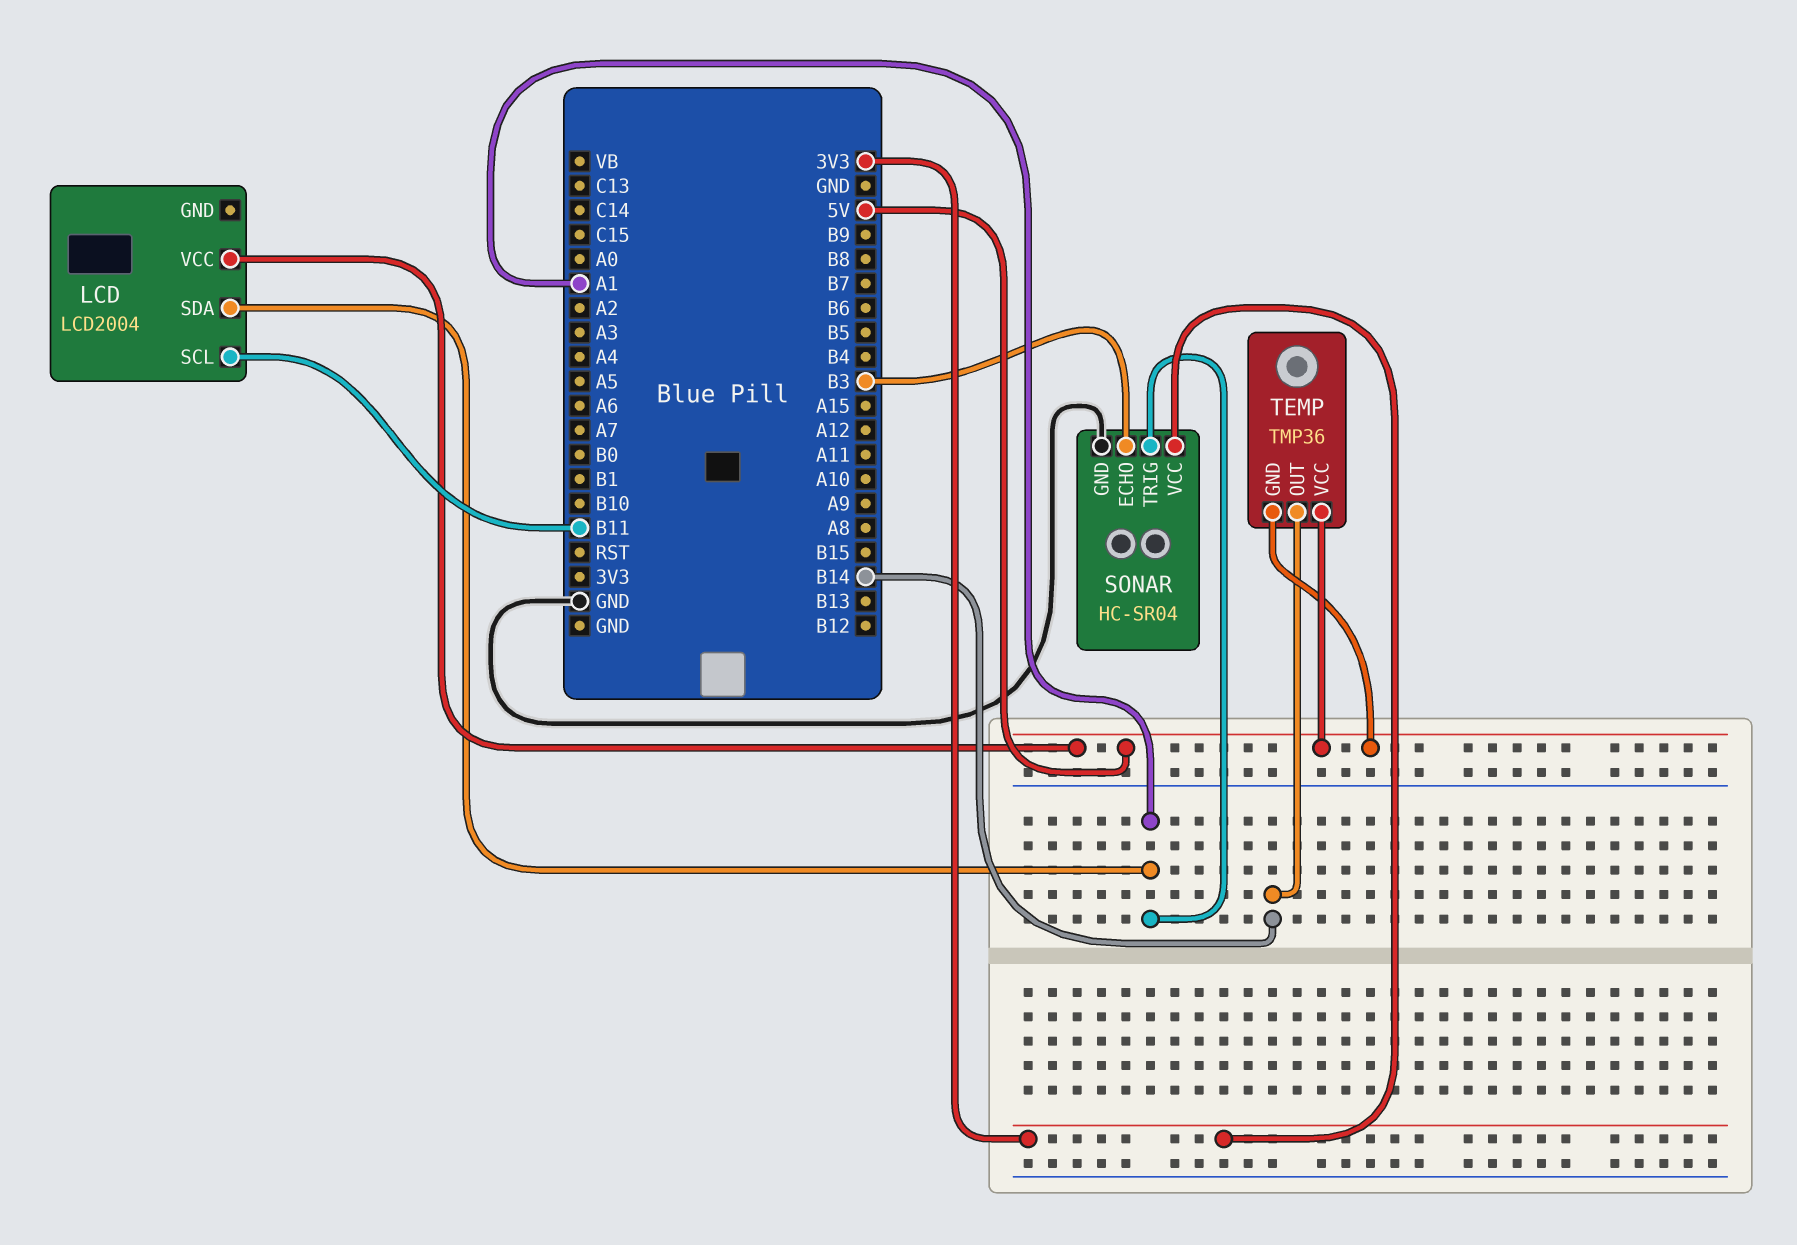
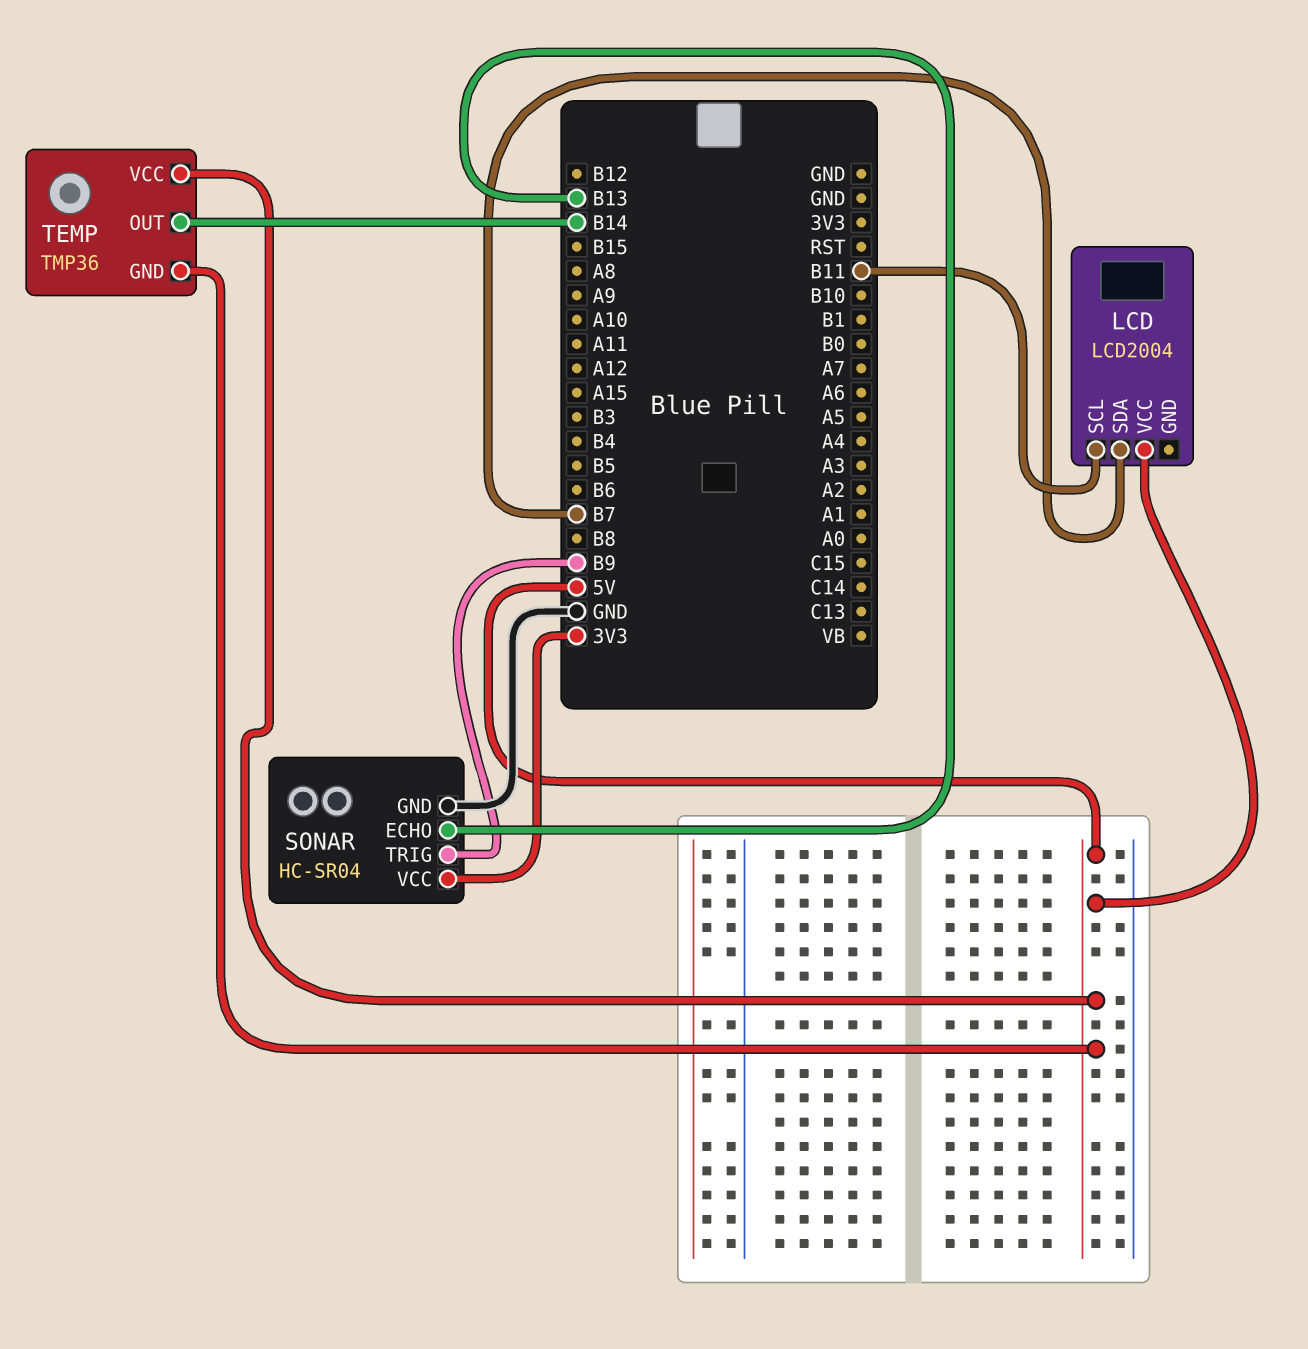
LCD pin SDA: A1 -> B7
SONAR pin ECHO: B3 -> B13
SONAR pin TRIG: A1 -> B9

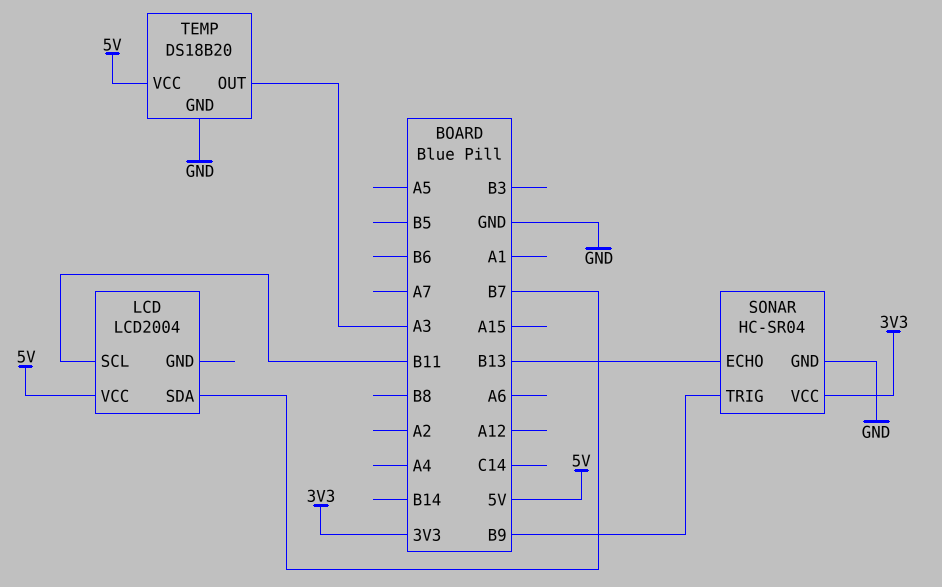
TEMP: TMP36 -> DS18B20
TEMP pin GND: 5V -> GND
TEMP pin OUT: B14 -> A3

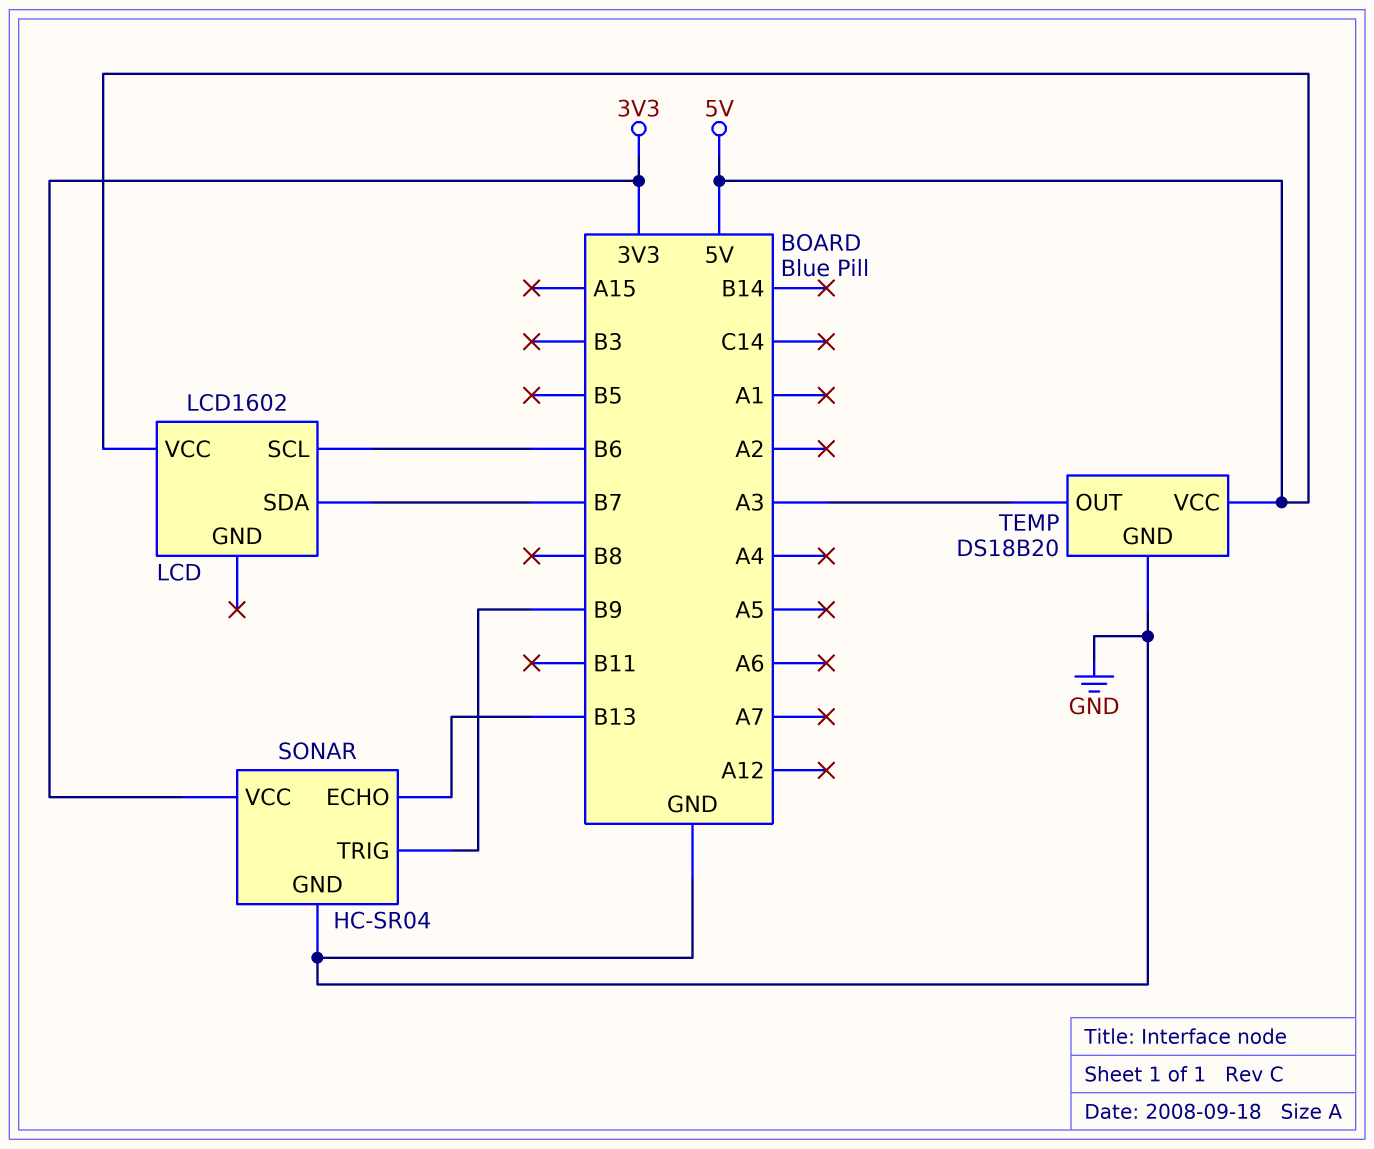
LCD: LCD2004 -> LCD1602
LCD pin SCL: B11 -> B6

